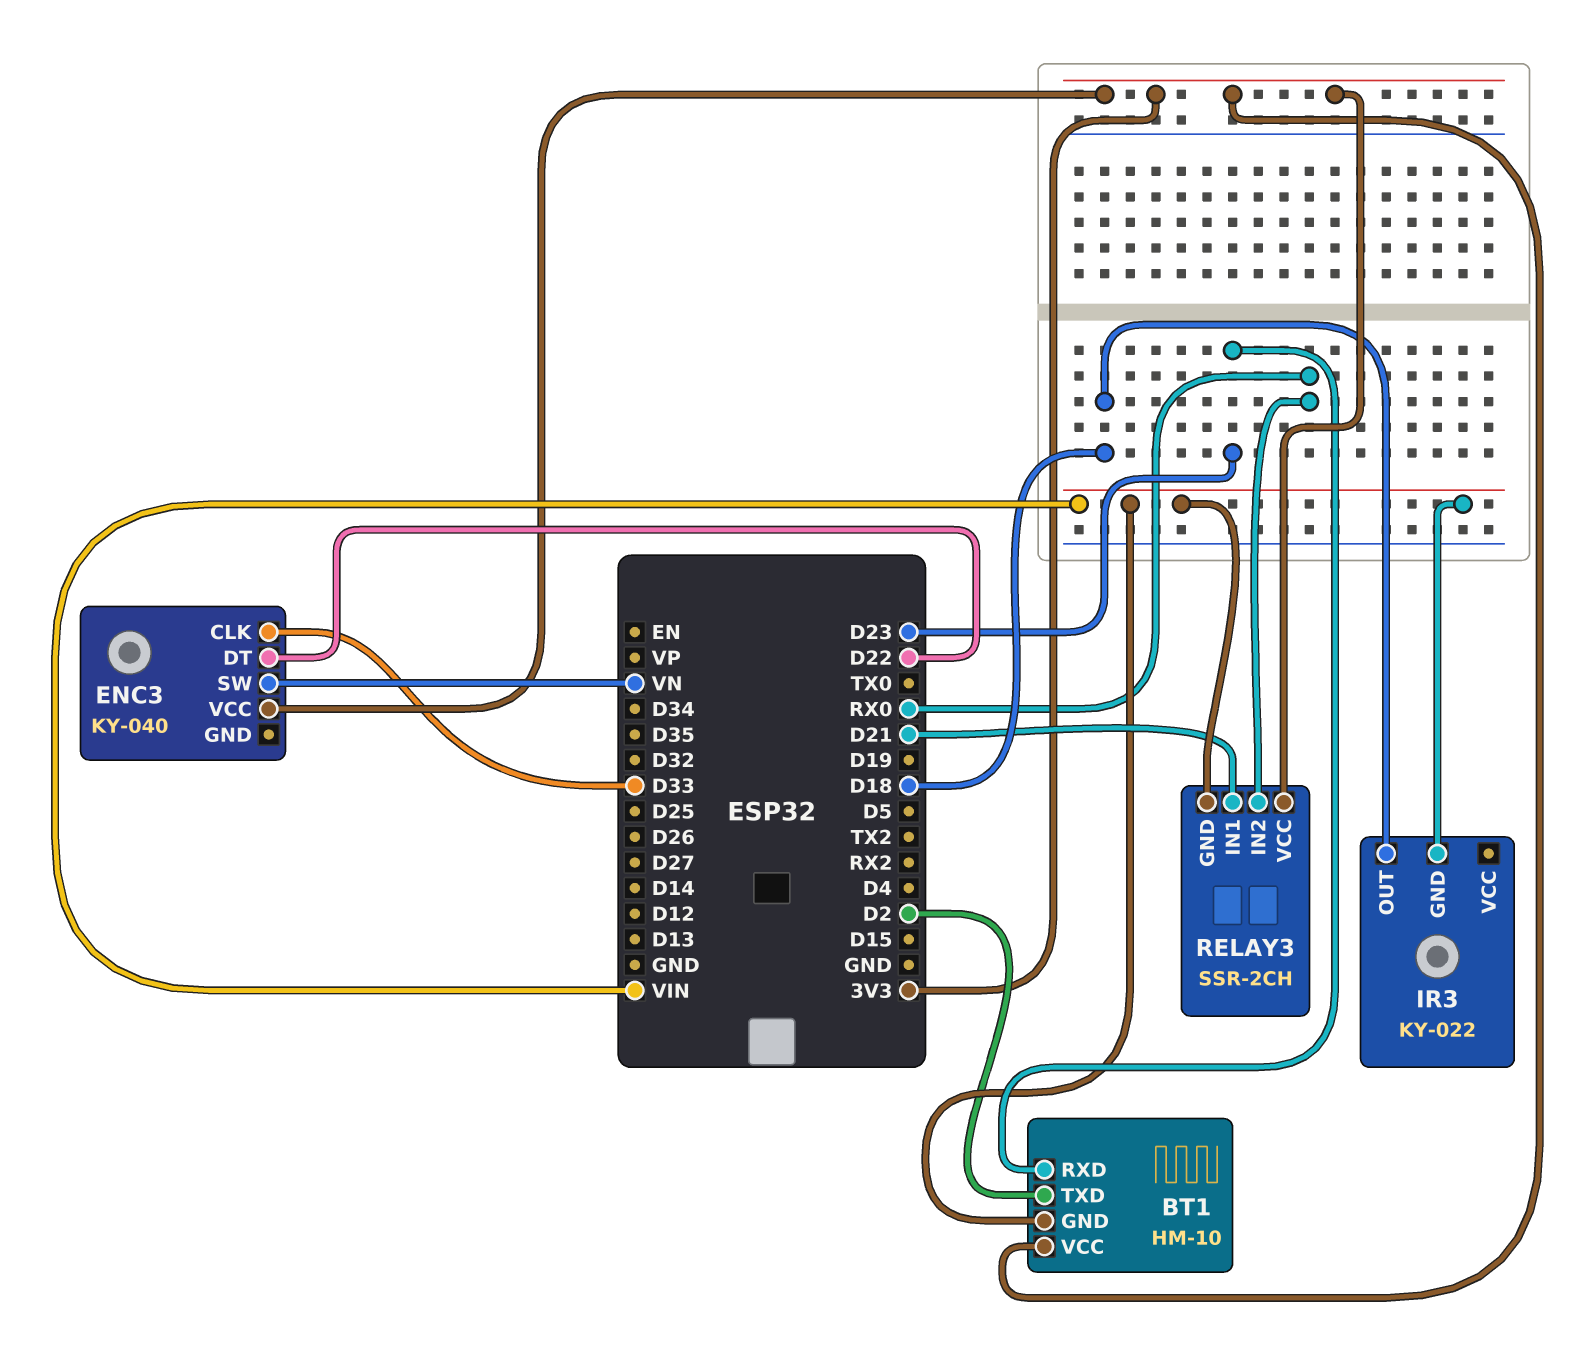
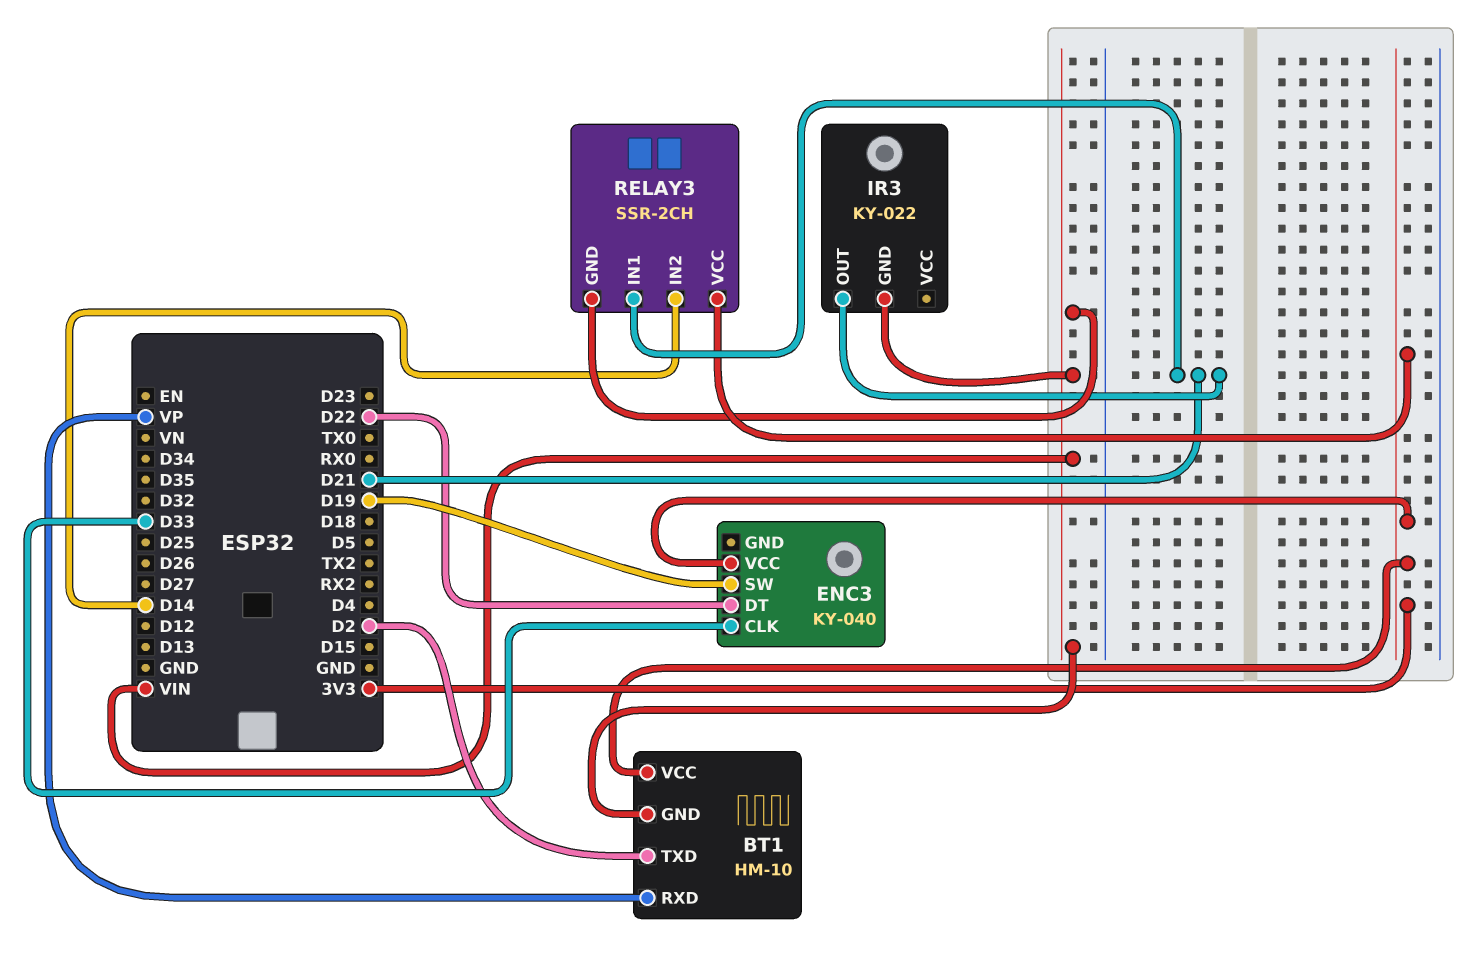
BT1 pin RXD: D23 -> VP
ENC3 pin SW: VN -> D19
IR3 pin OUT: D18 -> D21
RELAY3 pin IN2: RX0 -> D14

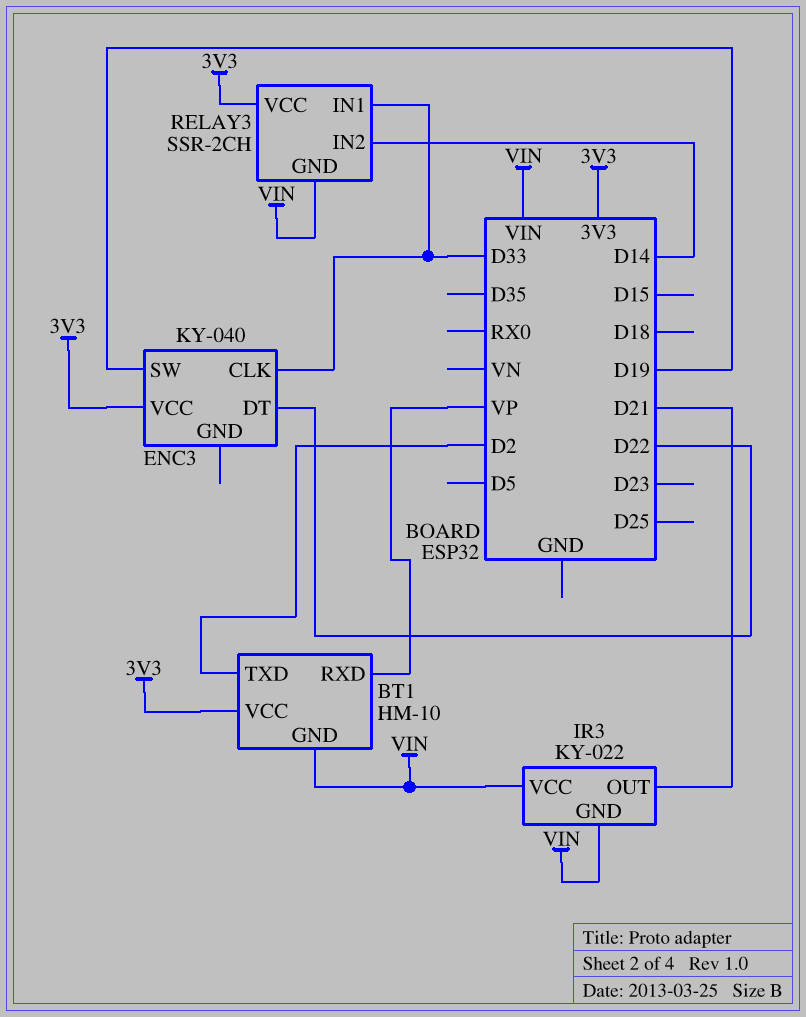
IR3 pin VCC: none -> VIN
RELAY3 pin IN1: D21 -> D33

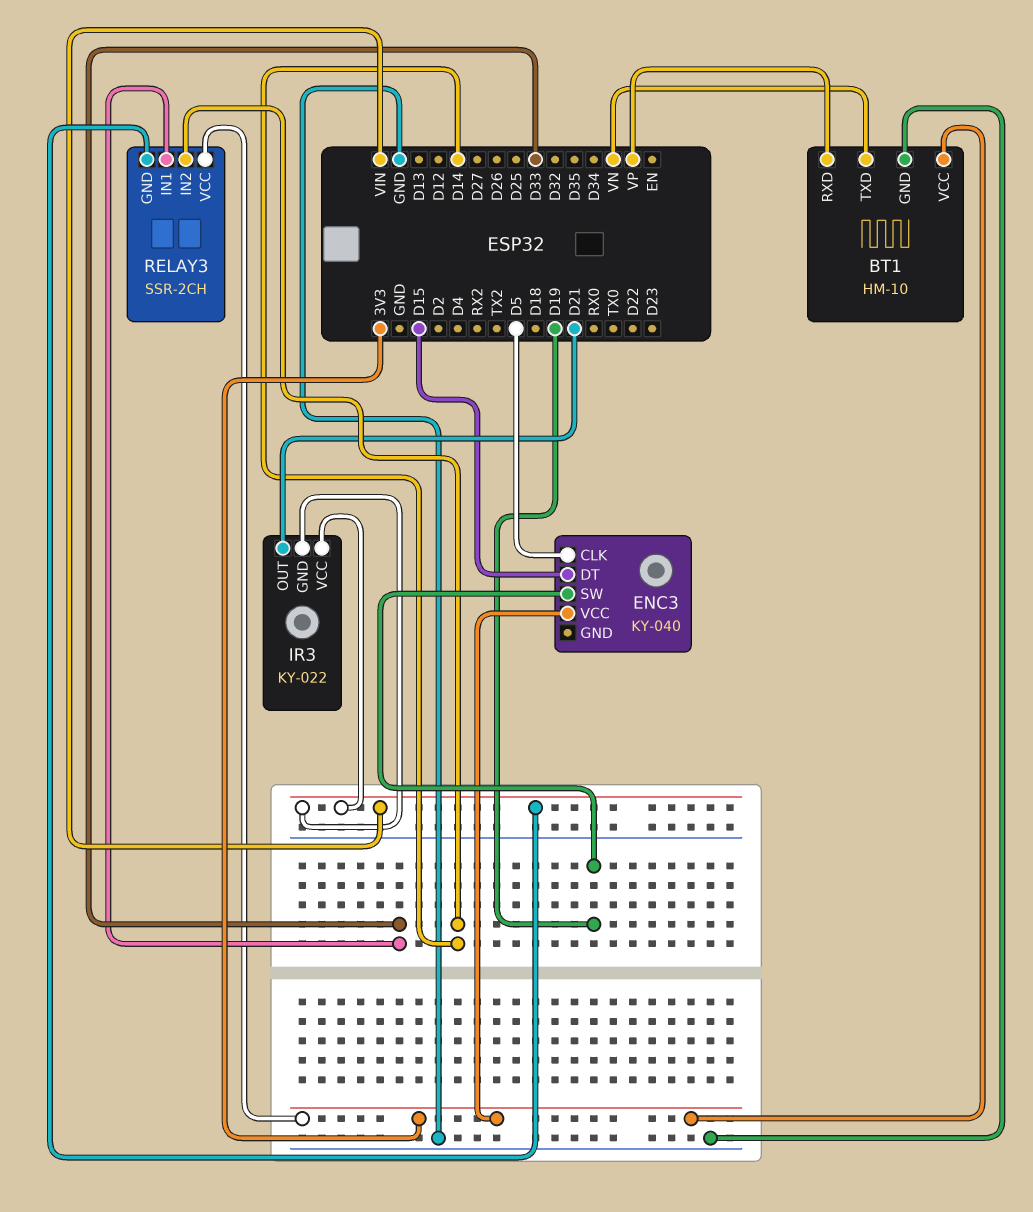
BT1 pin GND: VIN -> GND
BT1 pin TXD: D2 -> VN
ENC3 pin CLK: D33 -> D5
ENC3 pin DT: D22 -> D15

